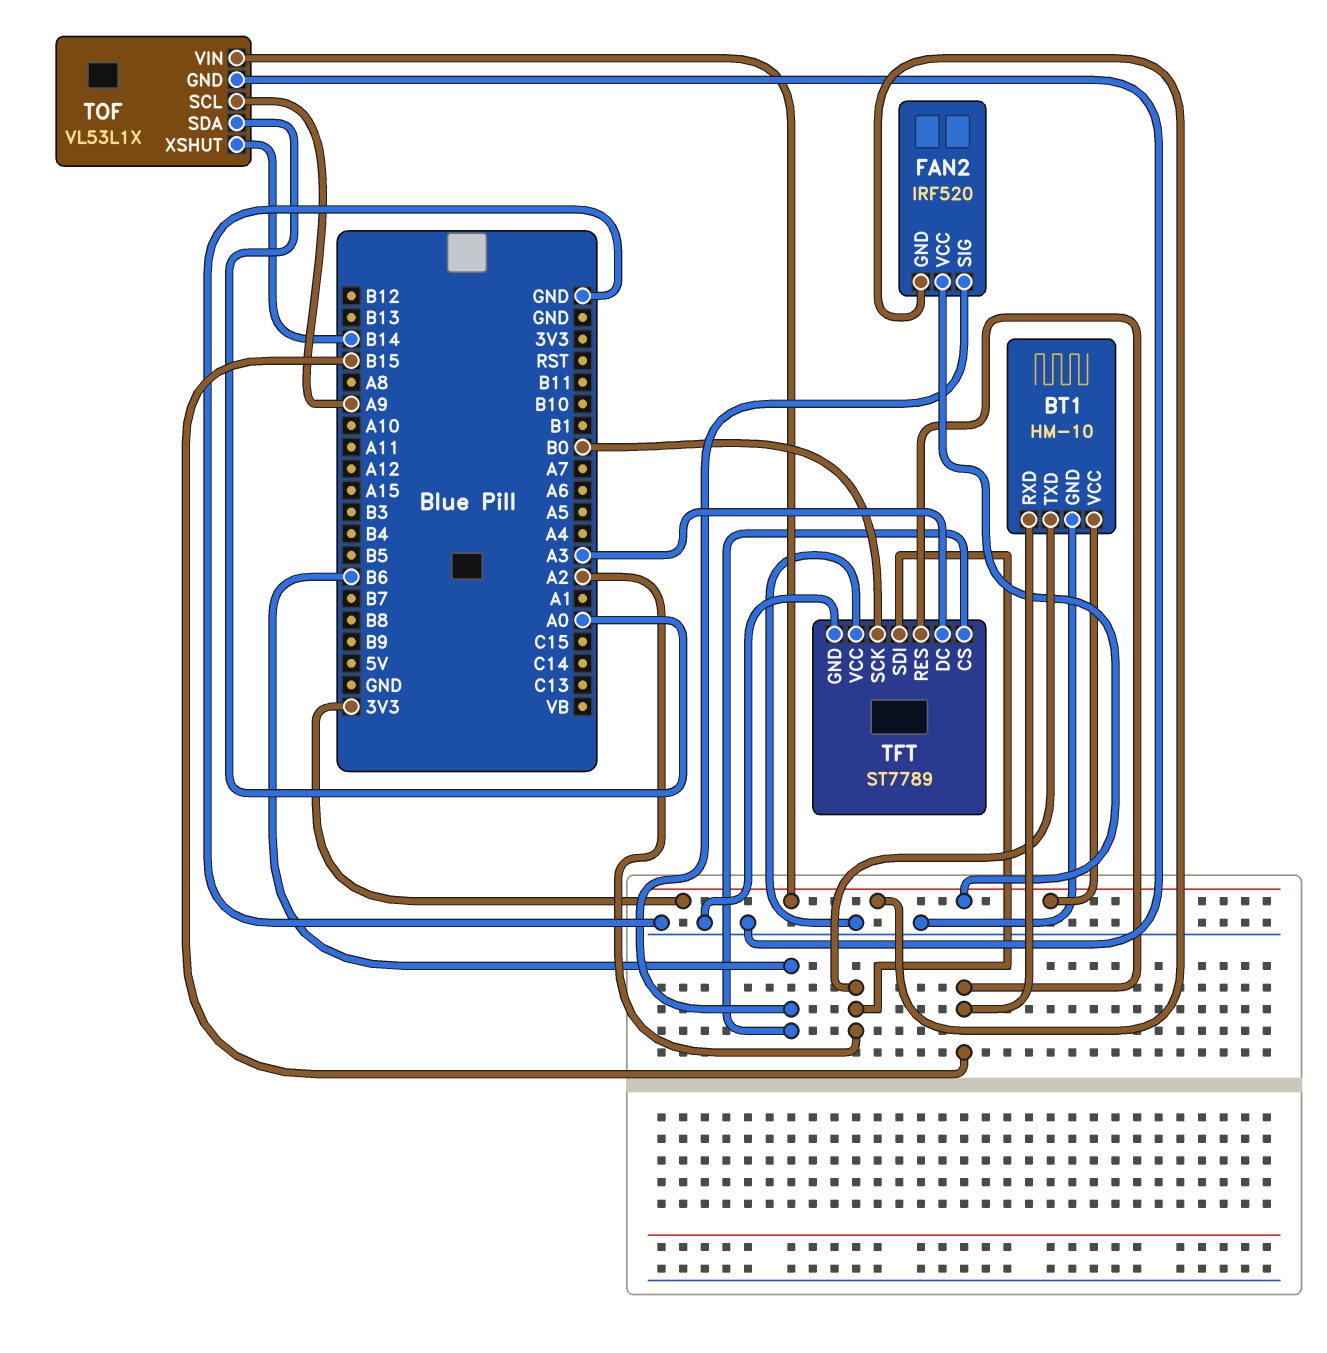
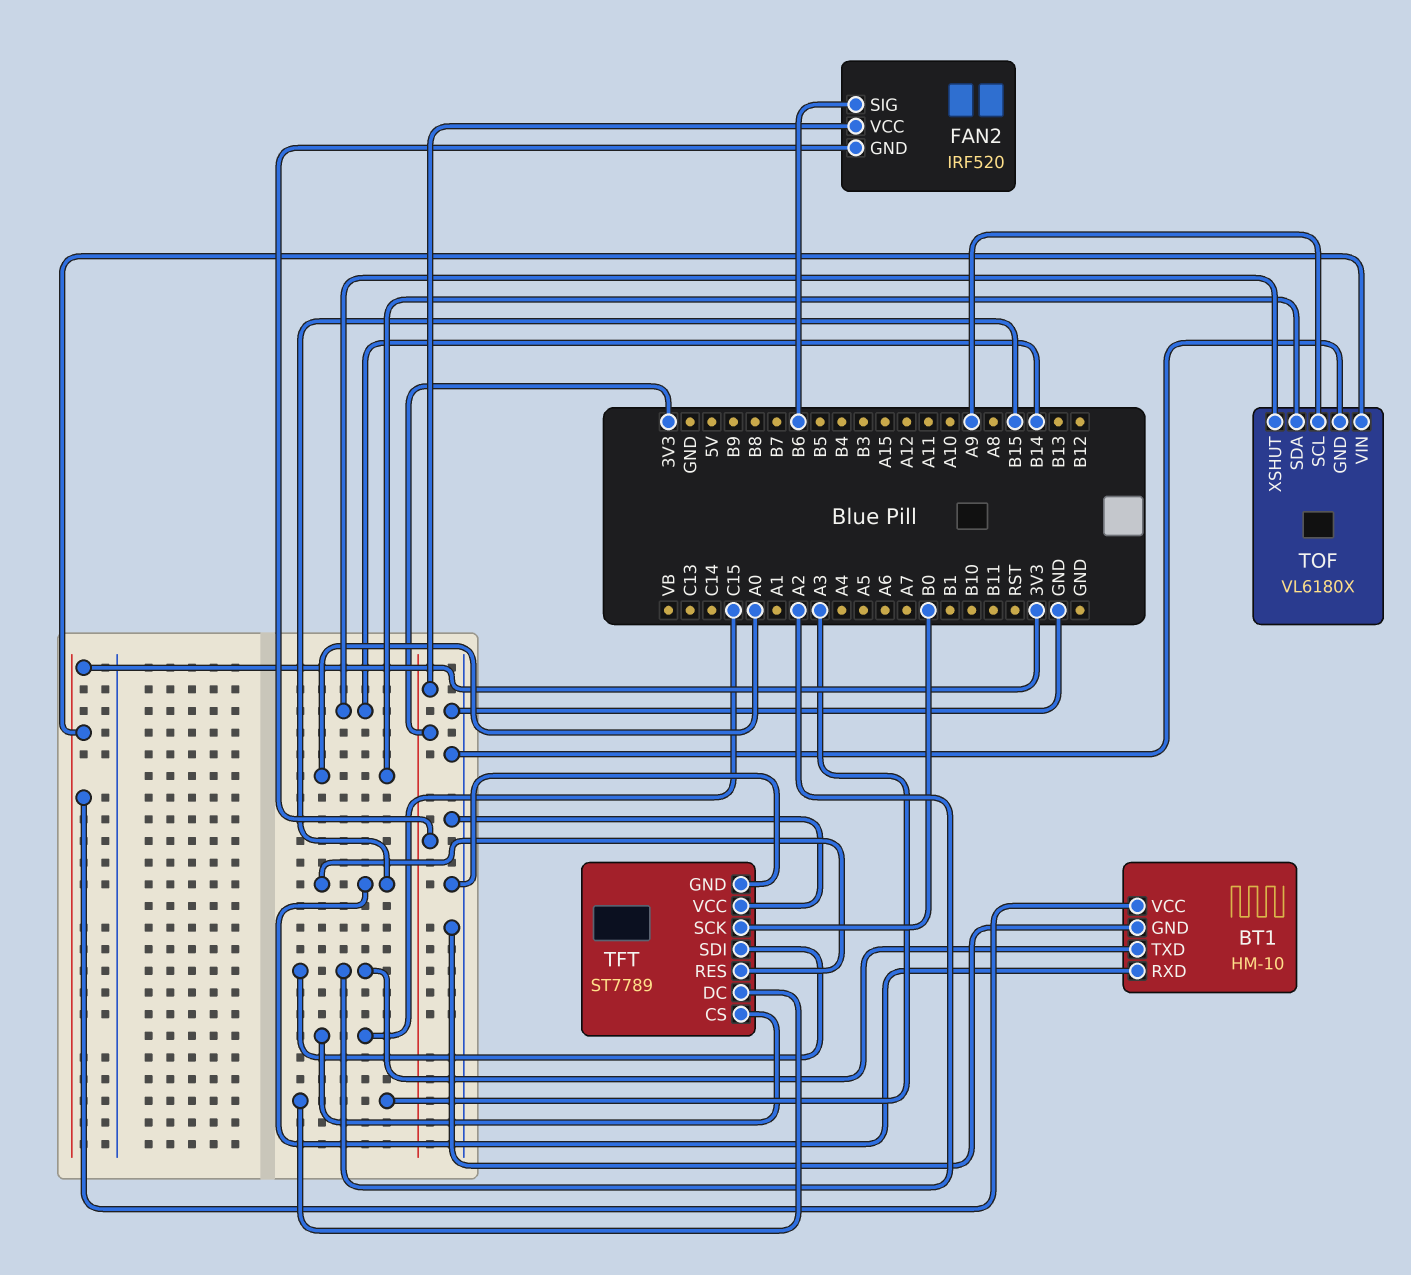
TFT pin CS: B6 -> C15
TOF: VL53L1X -> VL6180X

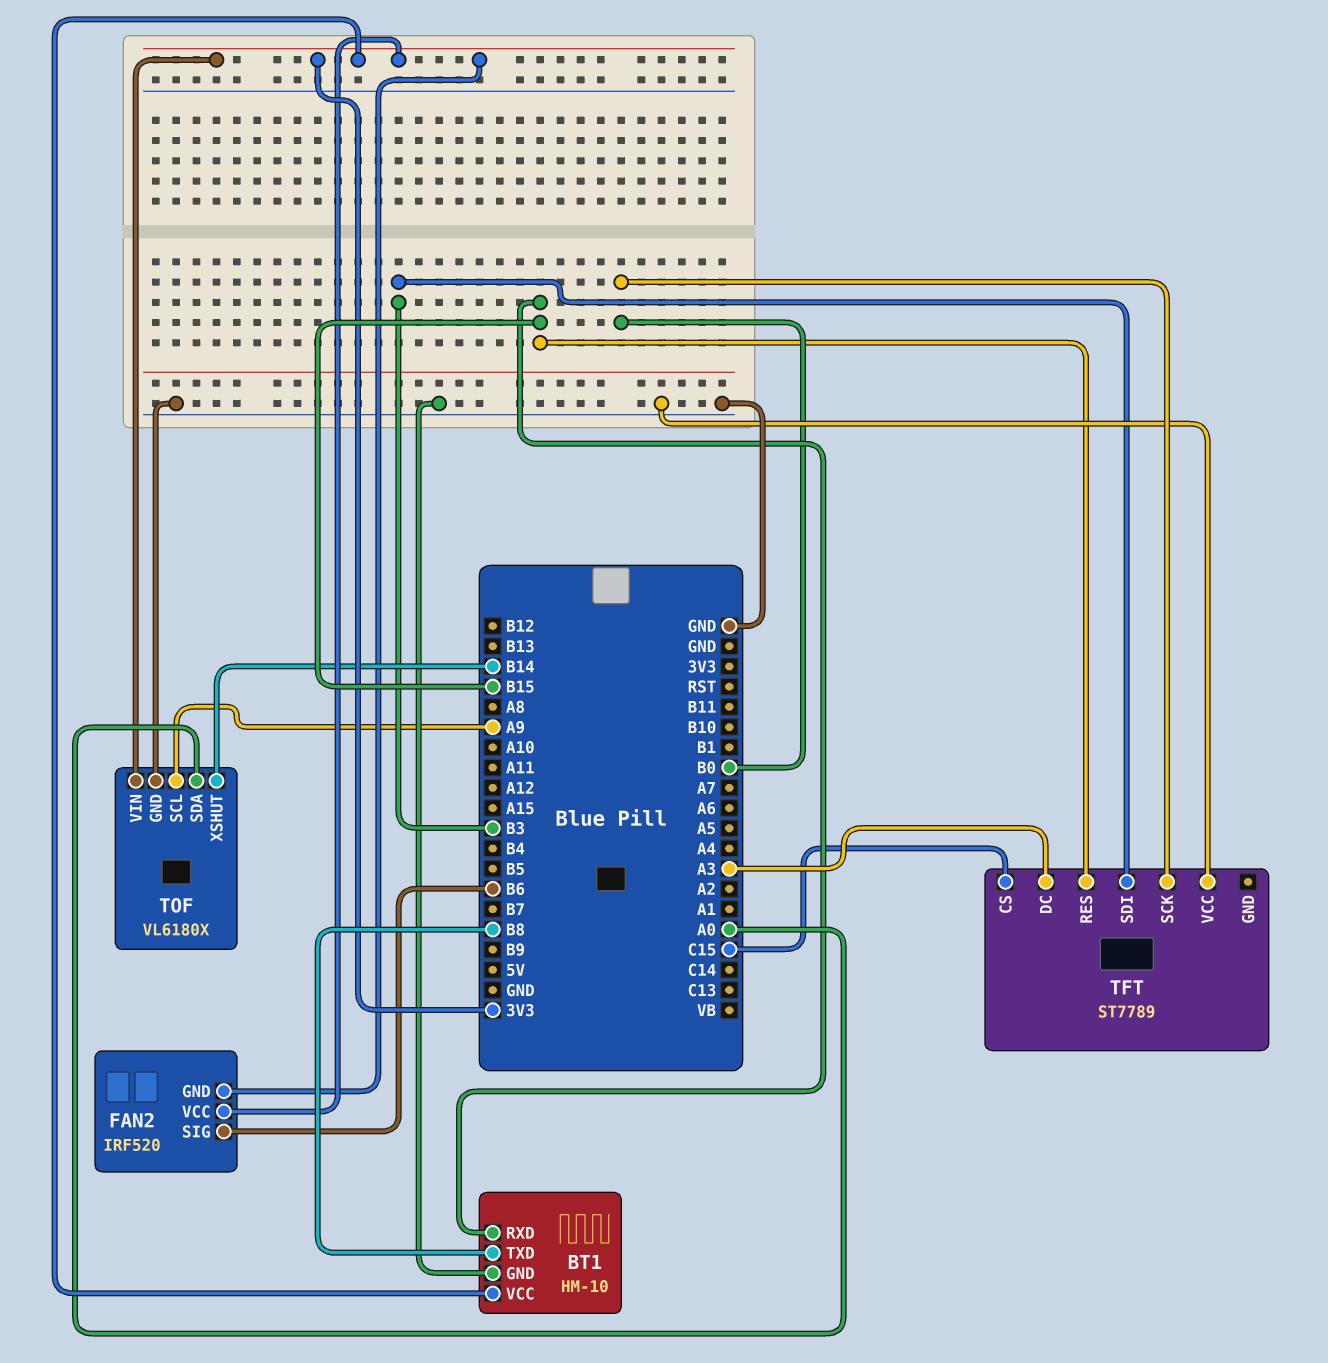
BT1 pin TXD: A2 -> B8
TFT pin GND: GND -> none
TFT pin SDI: A2 -> B3

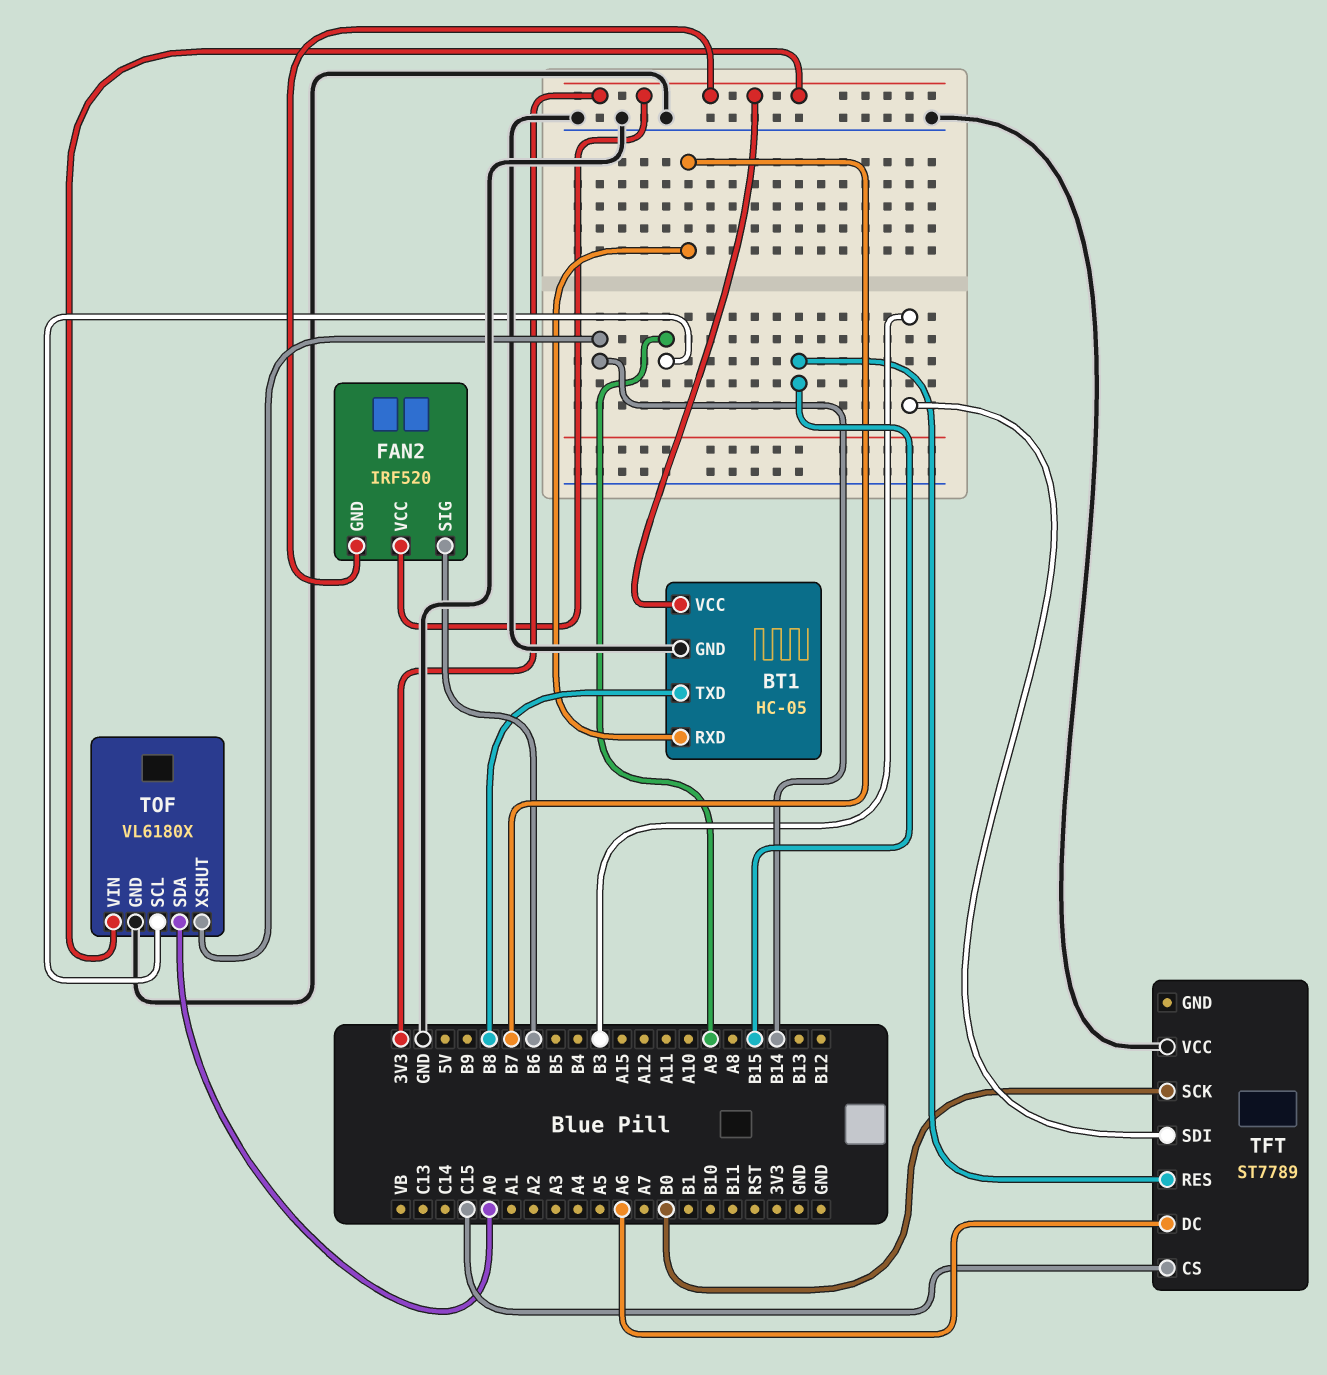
BT1: HM-10 -> HC-05
BT1 pin RXD: B15 -> B7
TFT pin DC: A3 -> A6

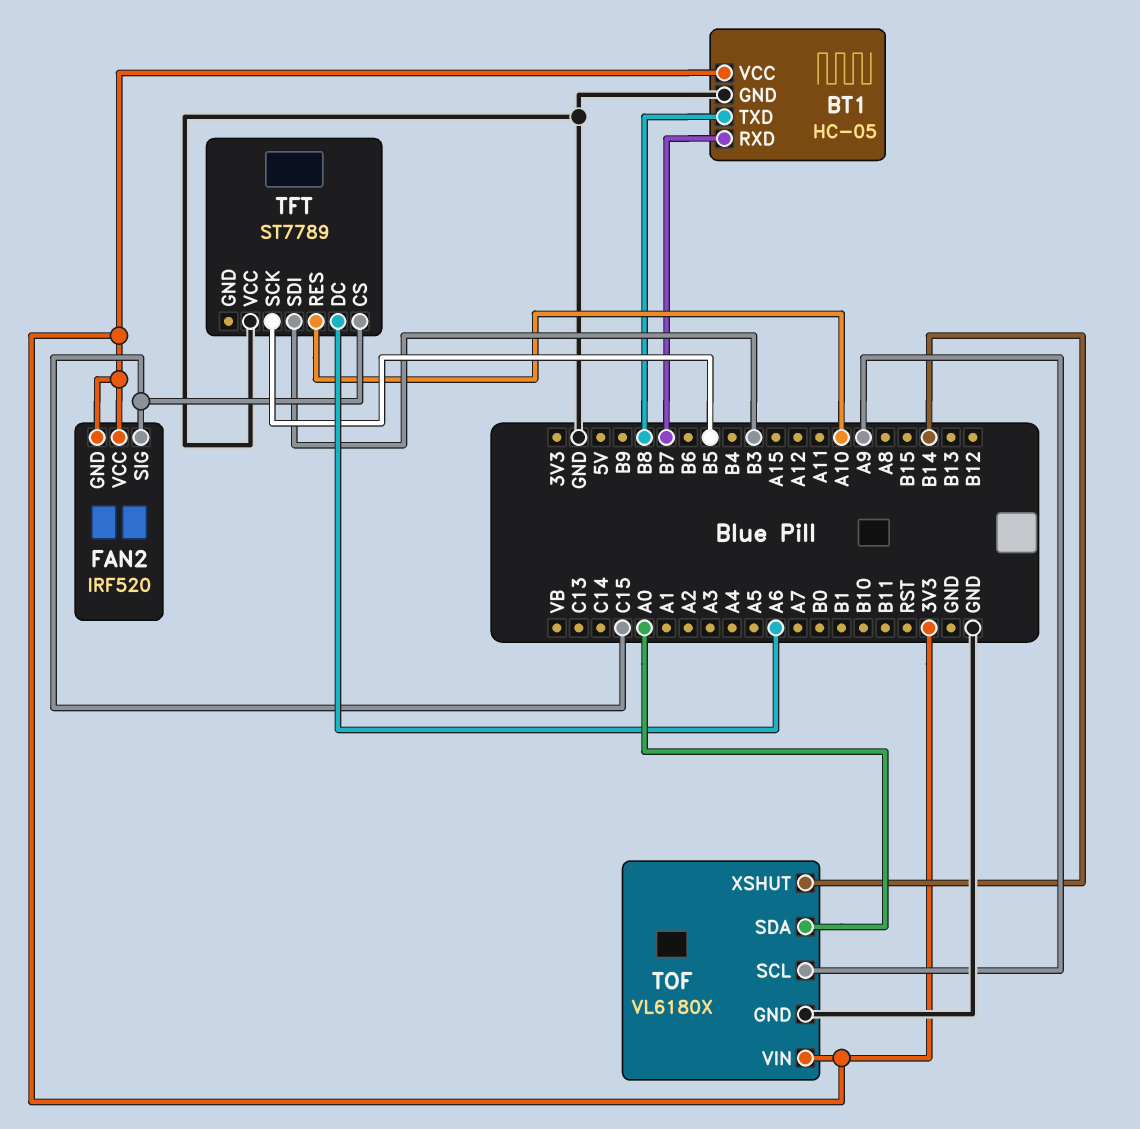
FAN2 pin SIG: B6 -> C15
TFT pin RES: B15 -> A10
TFT pin SCK: B0 -> B5

